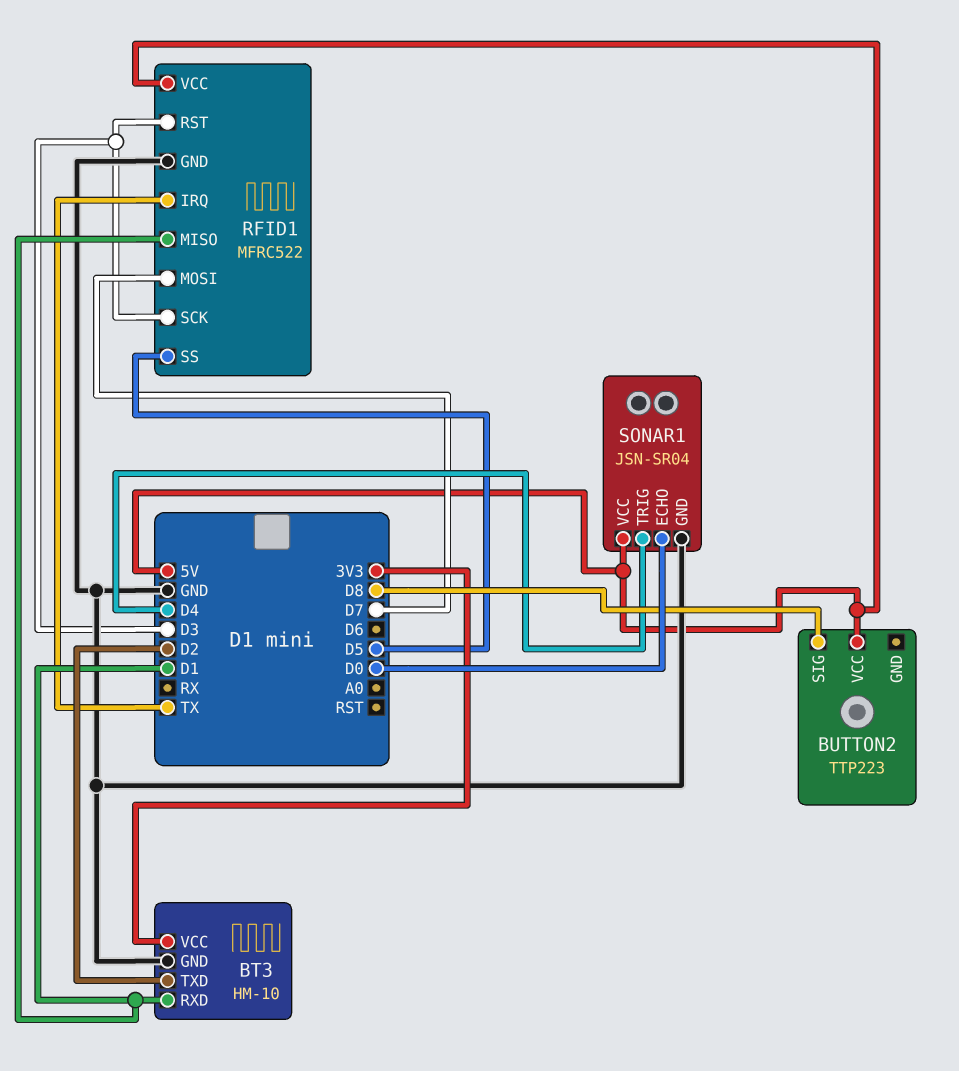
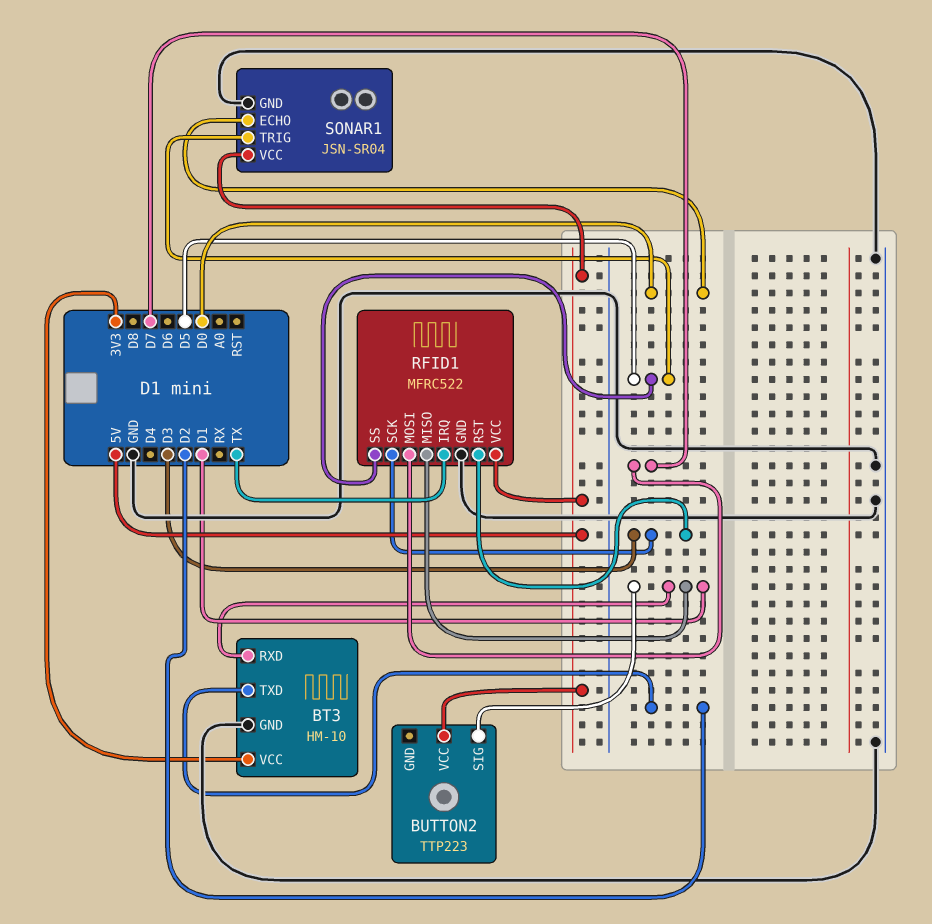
BUTTON2 pin SIG: D8 -> D1
SONAR1 pin TRIG: D4 -> D5

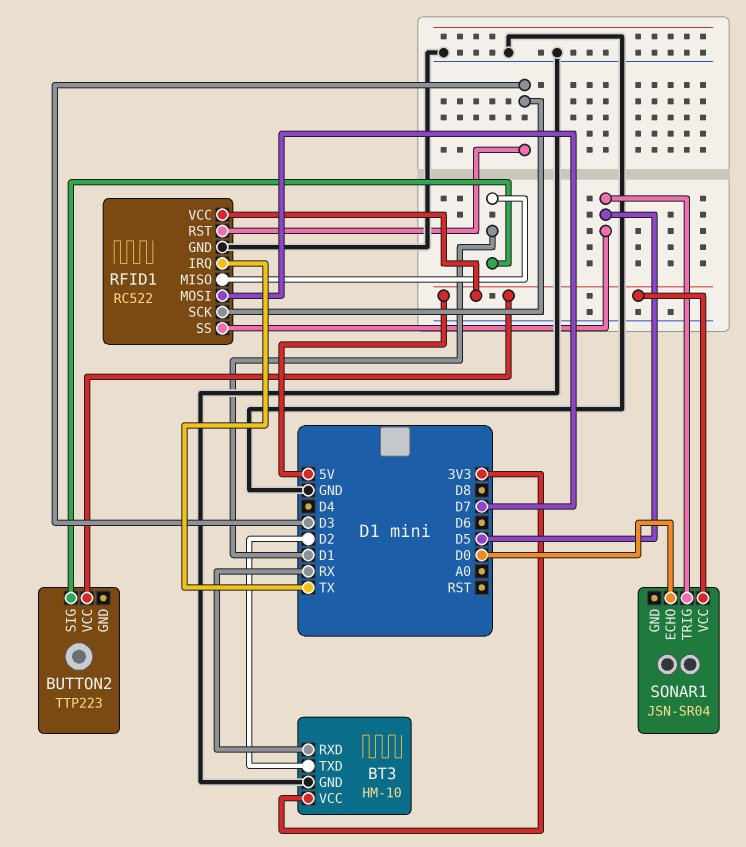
BT3 pin RXD: D1 -> RX
RFID1: MFRC522 -> RC522
SONAR1 pin GND: GND -> none

